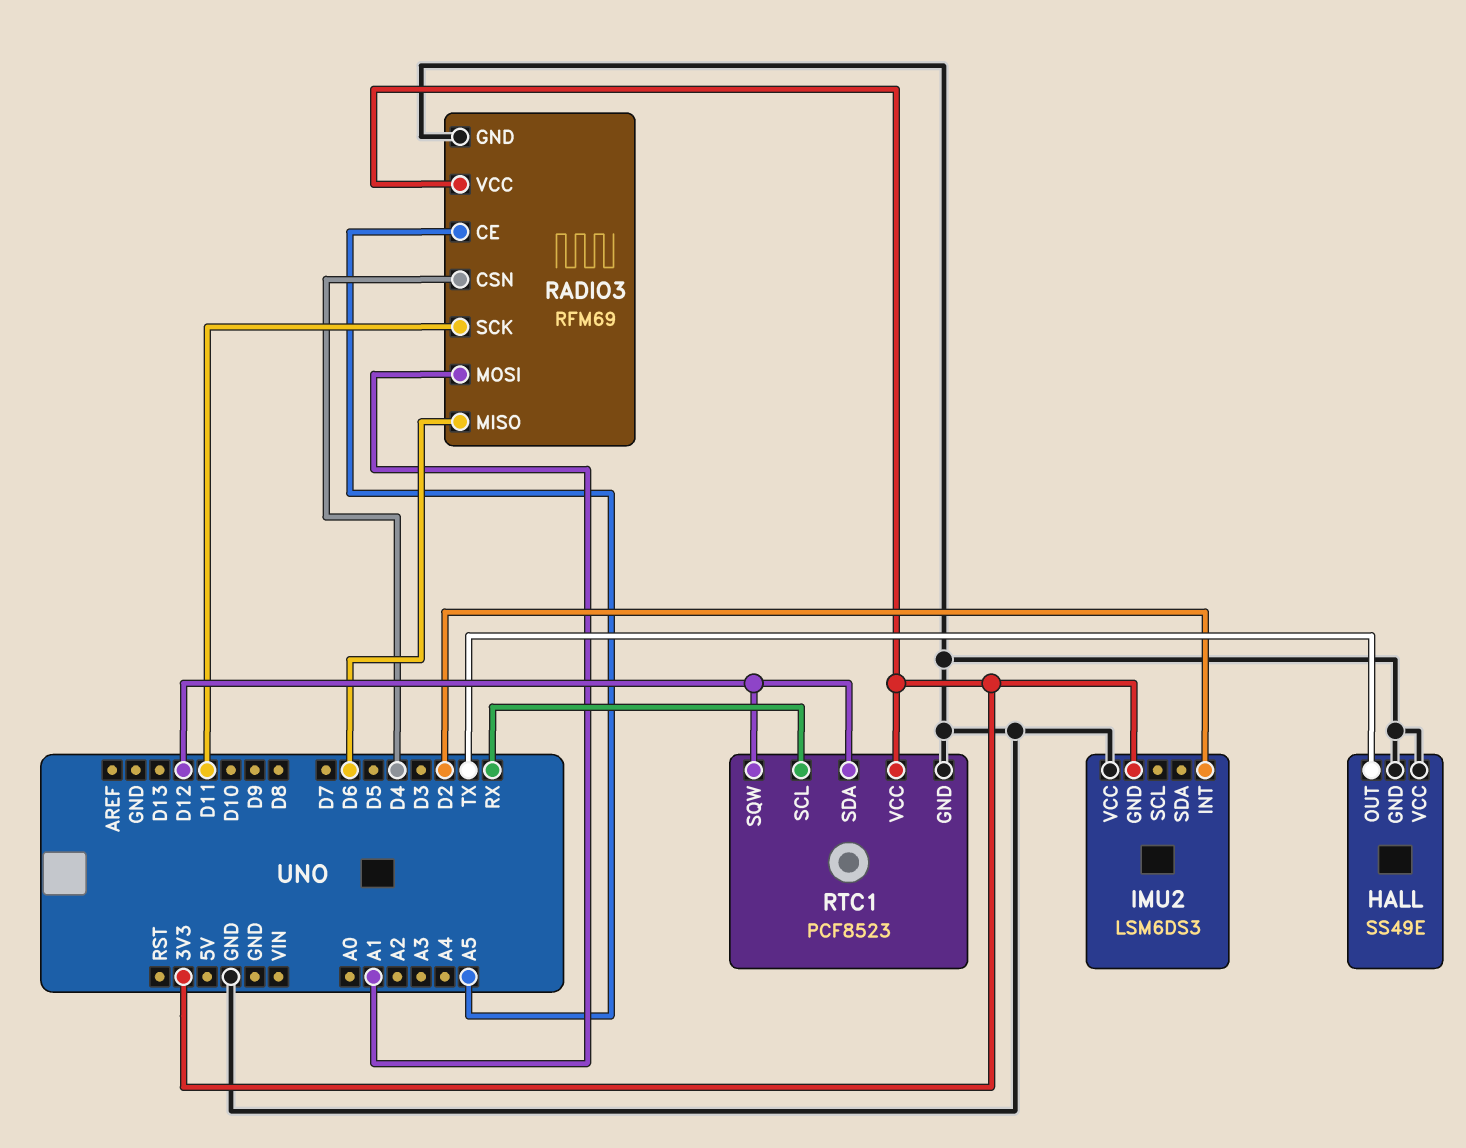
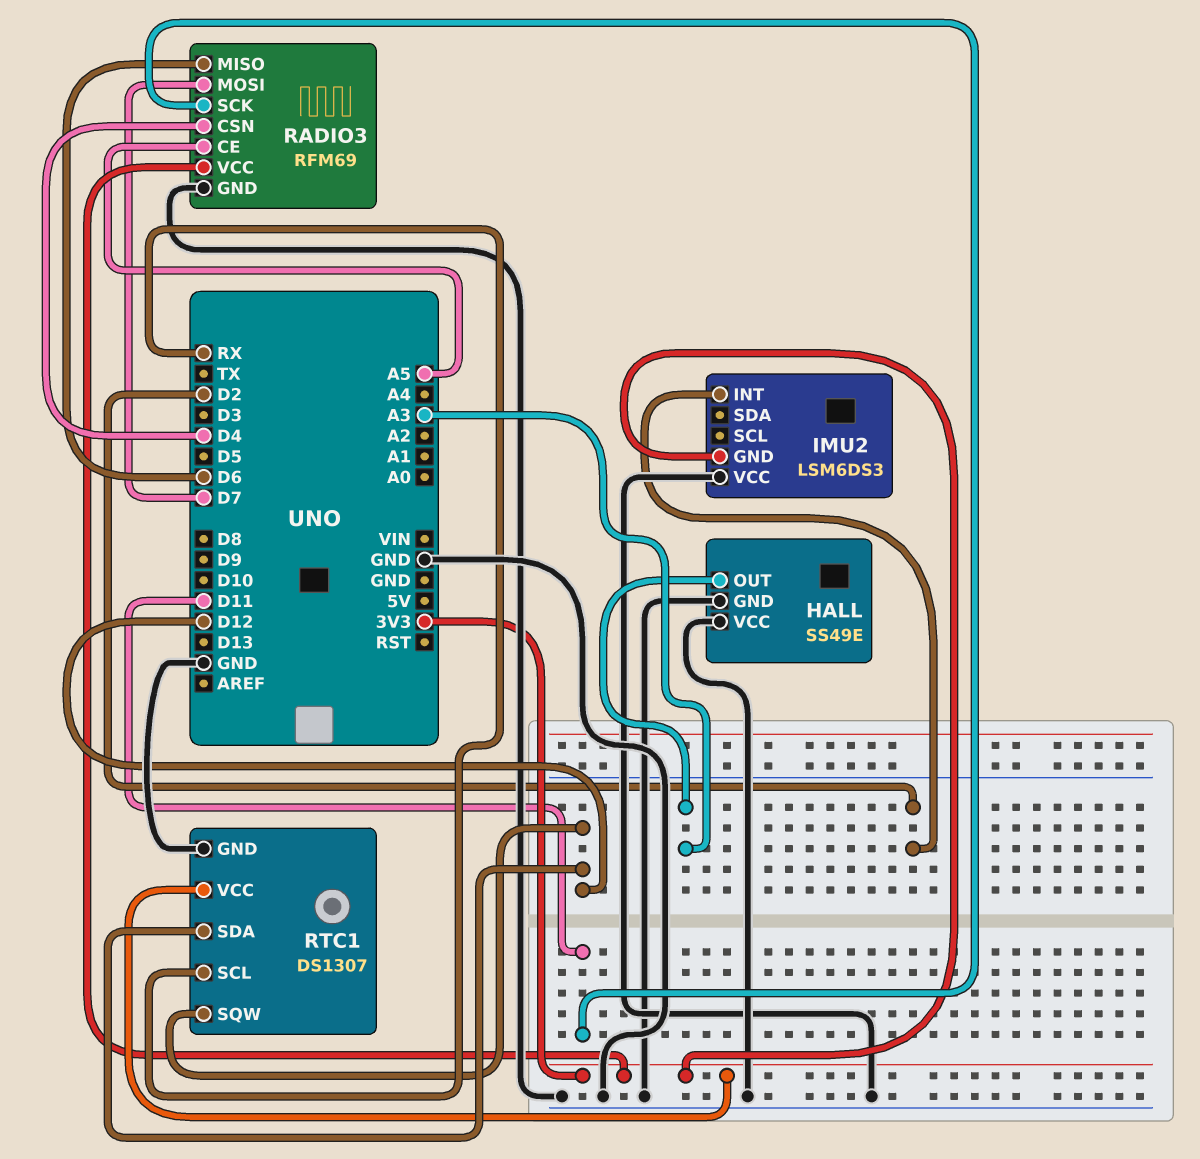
HALL pin OUT: TX -> A3
RADIO3 pin MOSI: A1 -> D7
RTC1: PCF8523 -> DS1307

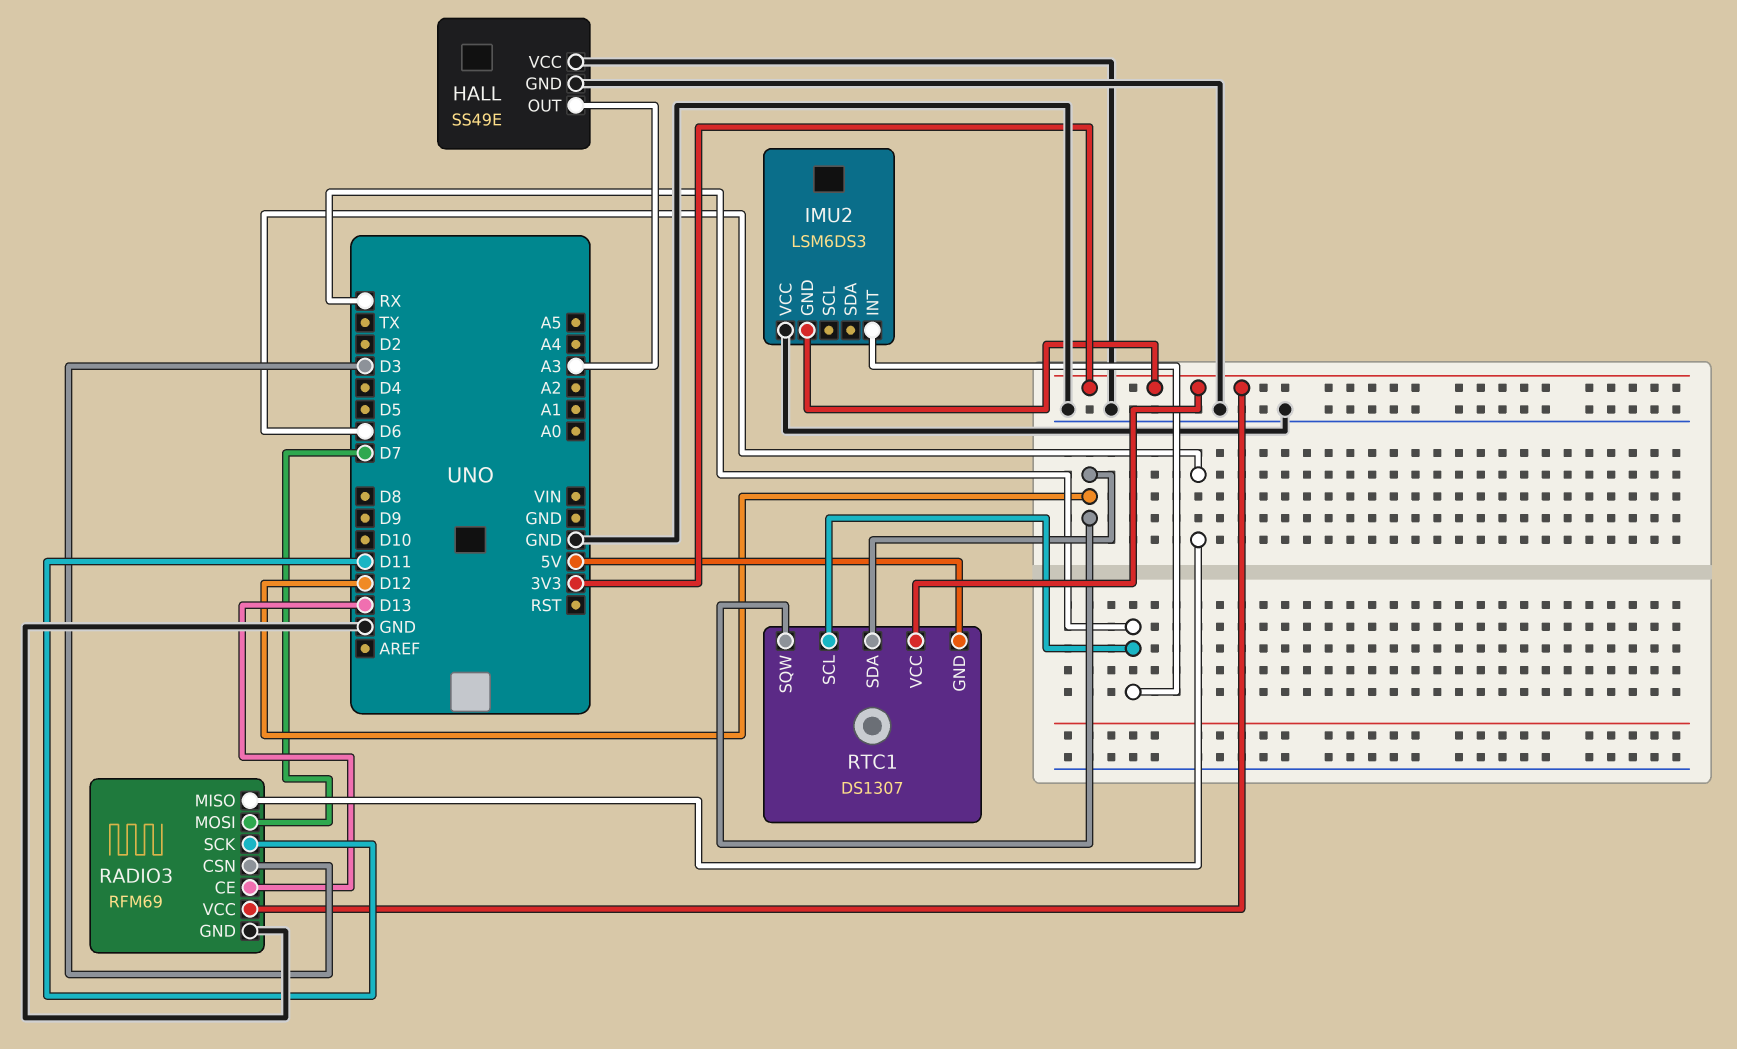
IMU2 pin INT: D2 -> RX
RADIO3 pin CE: A5 -> D13
RADIO3 pin CSN: D4 -> D3
RTC1 pin GND: GND -> 5V

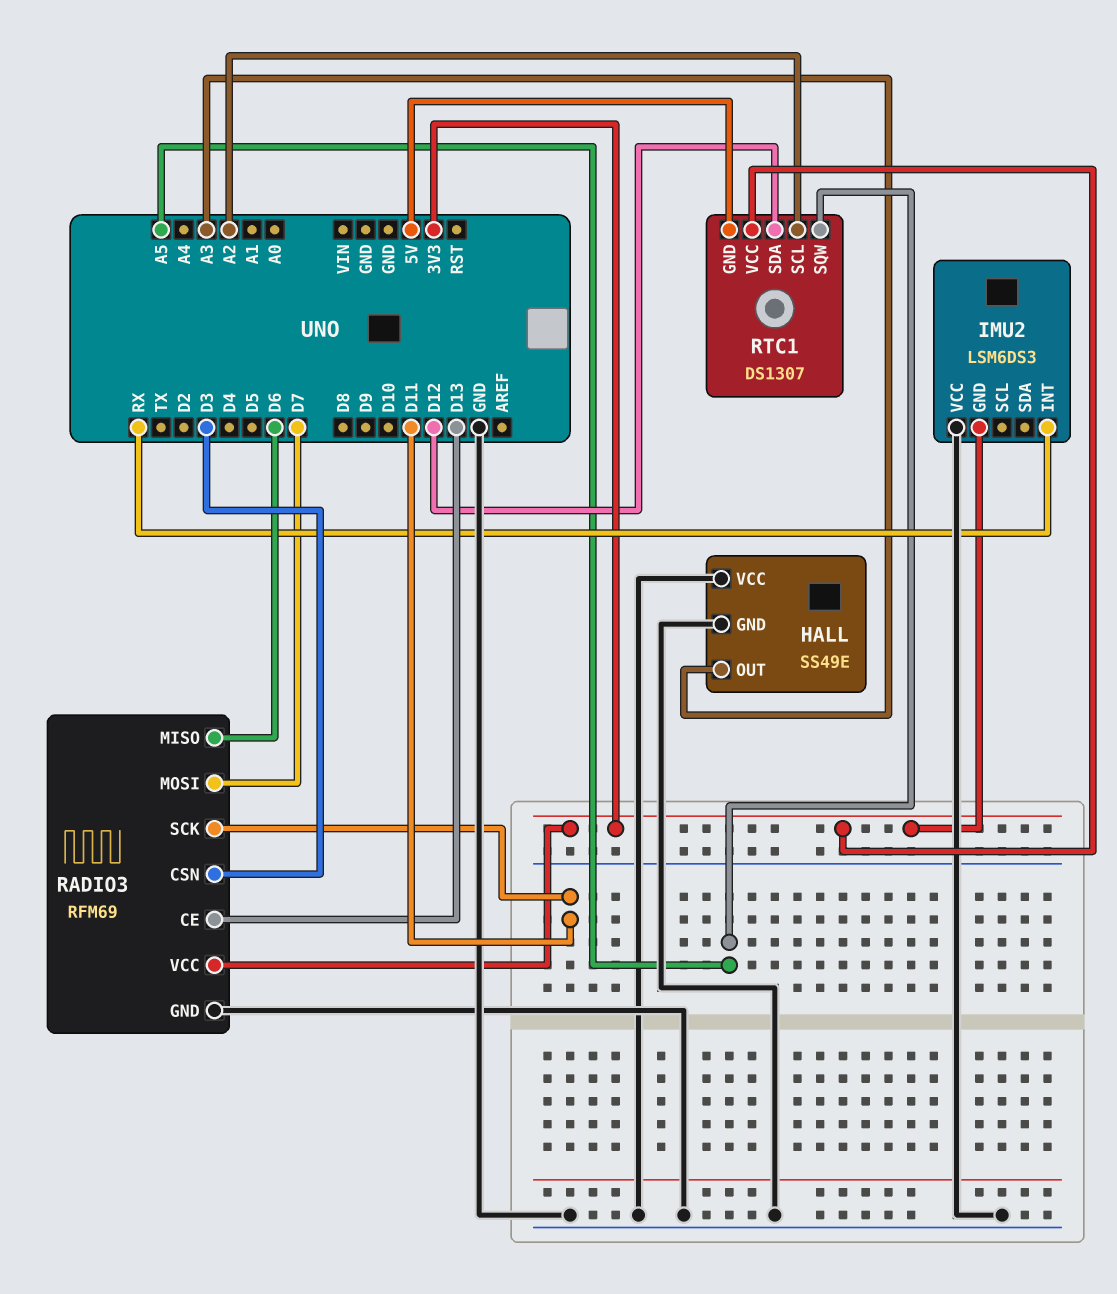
RTC1 pin SCL: RX -> A2
RTC1 pin SQW: D12 -> A5

